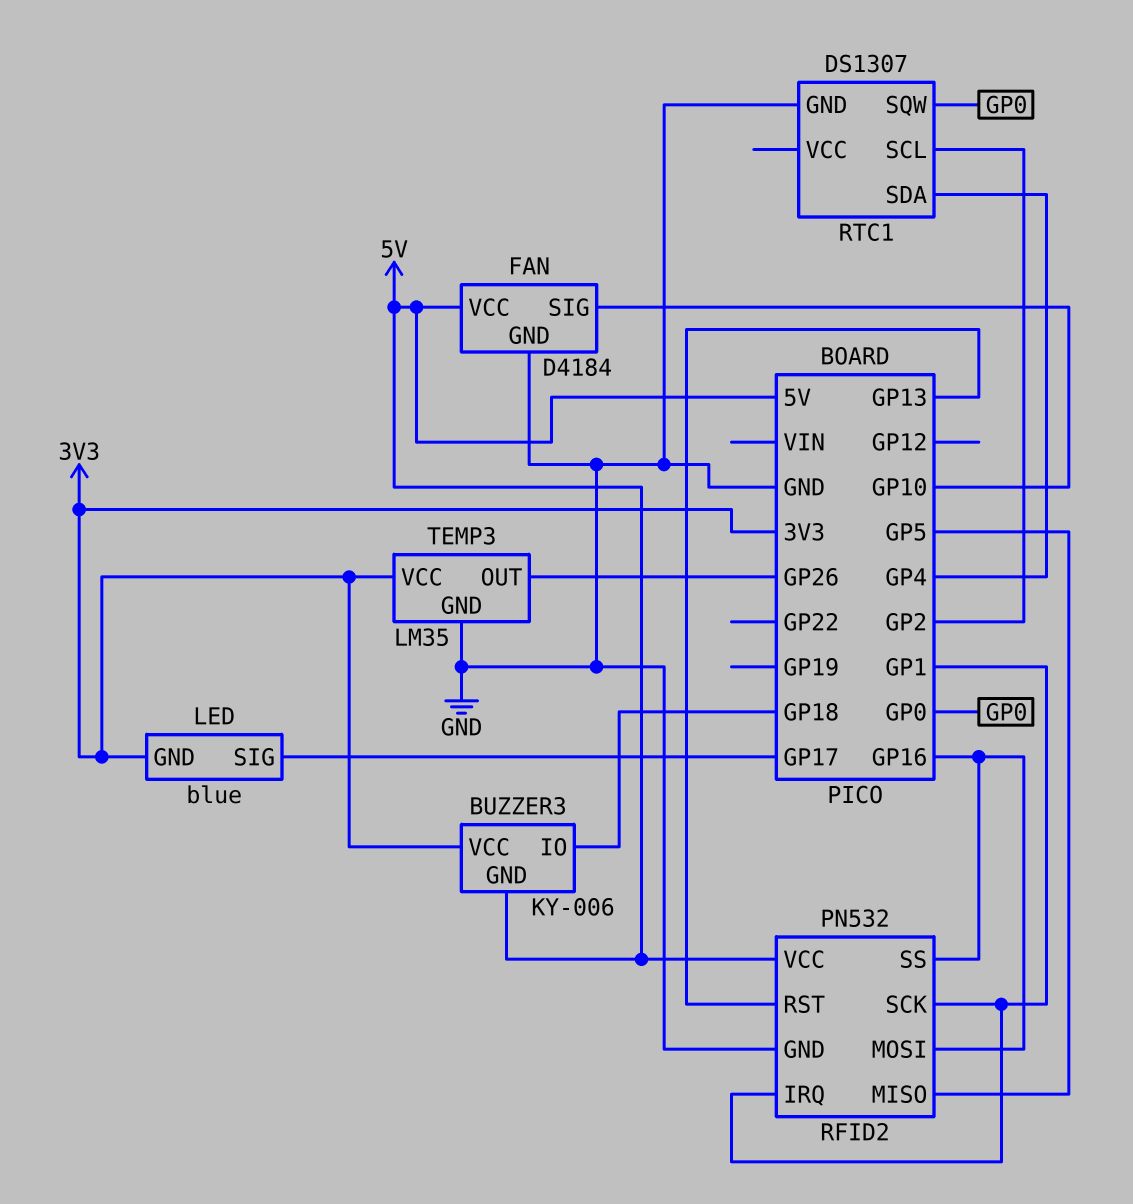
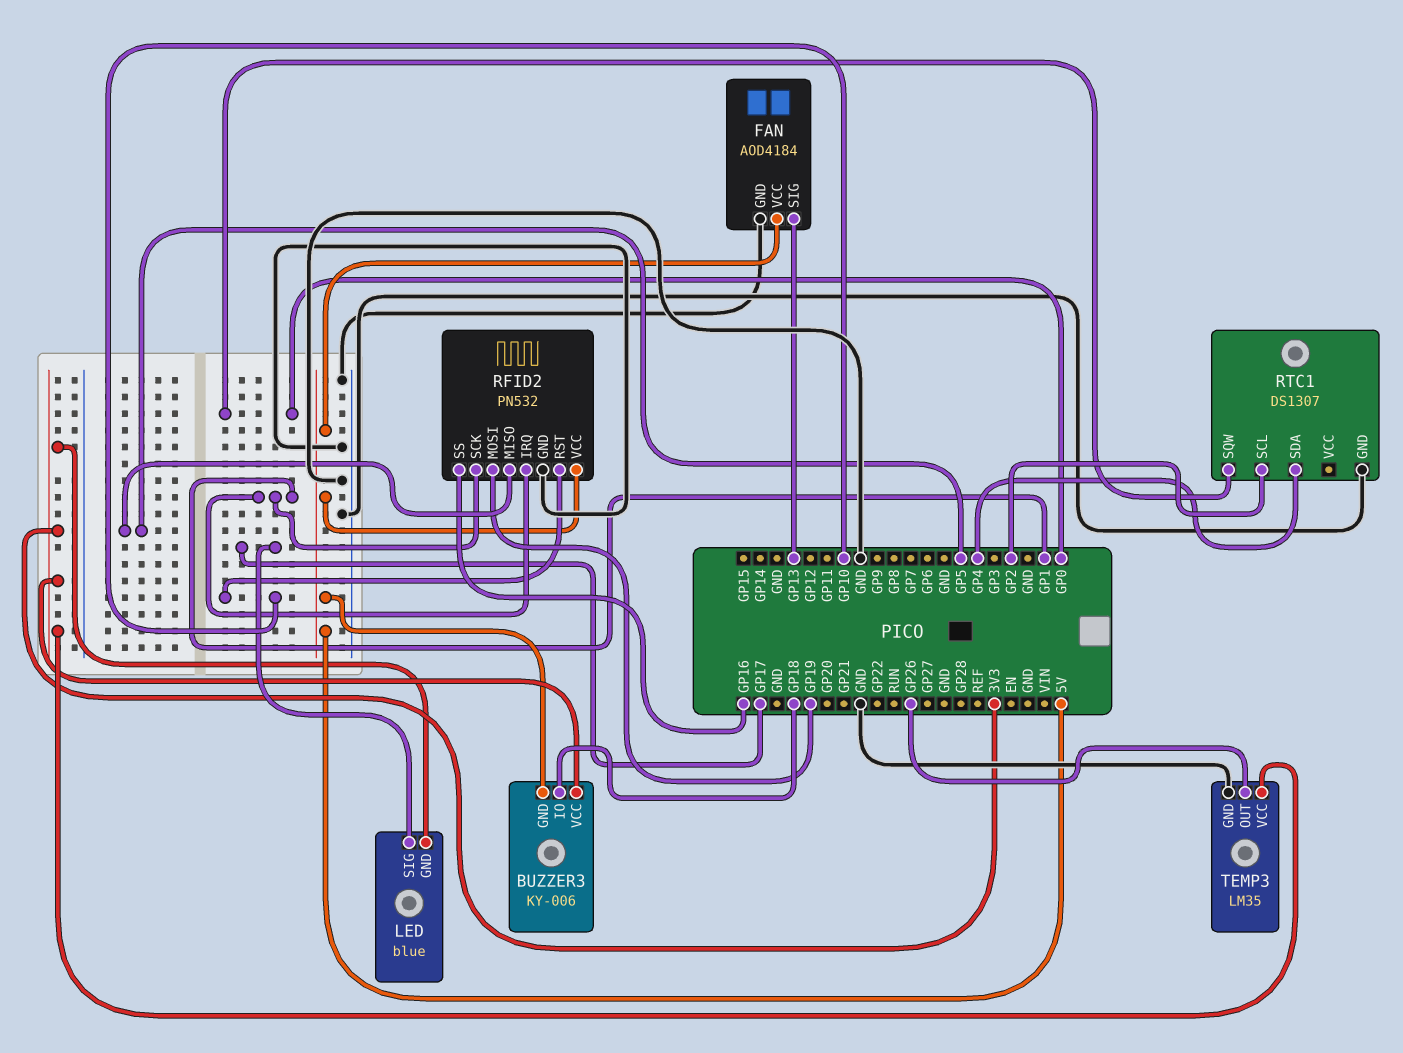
FAN: D4184 -> AOD4184
FAN pin SIG: GP10 -> GP13
RFID2 pin MOSI: GP16 -> GP19
RFID2 pin RST: GP13 -> GP10

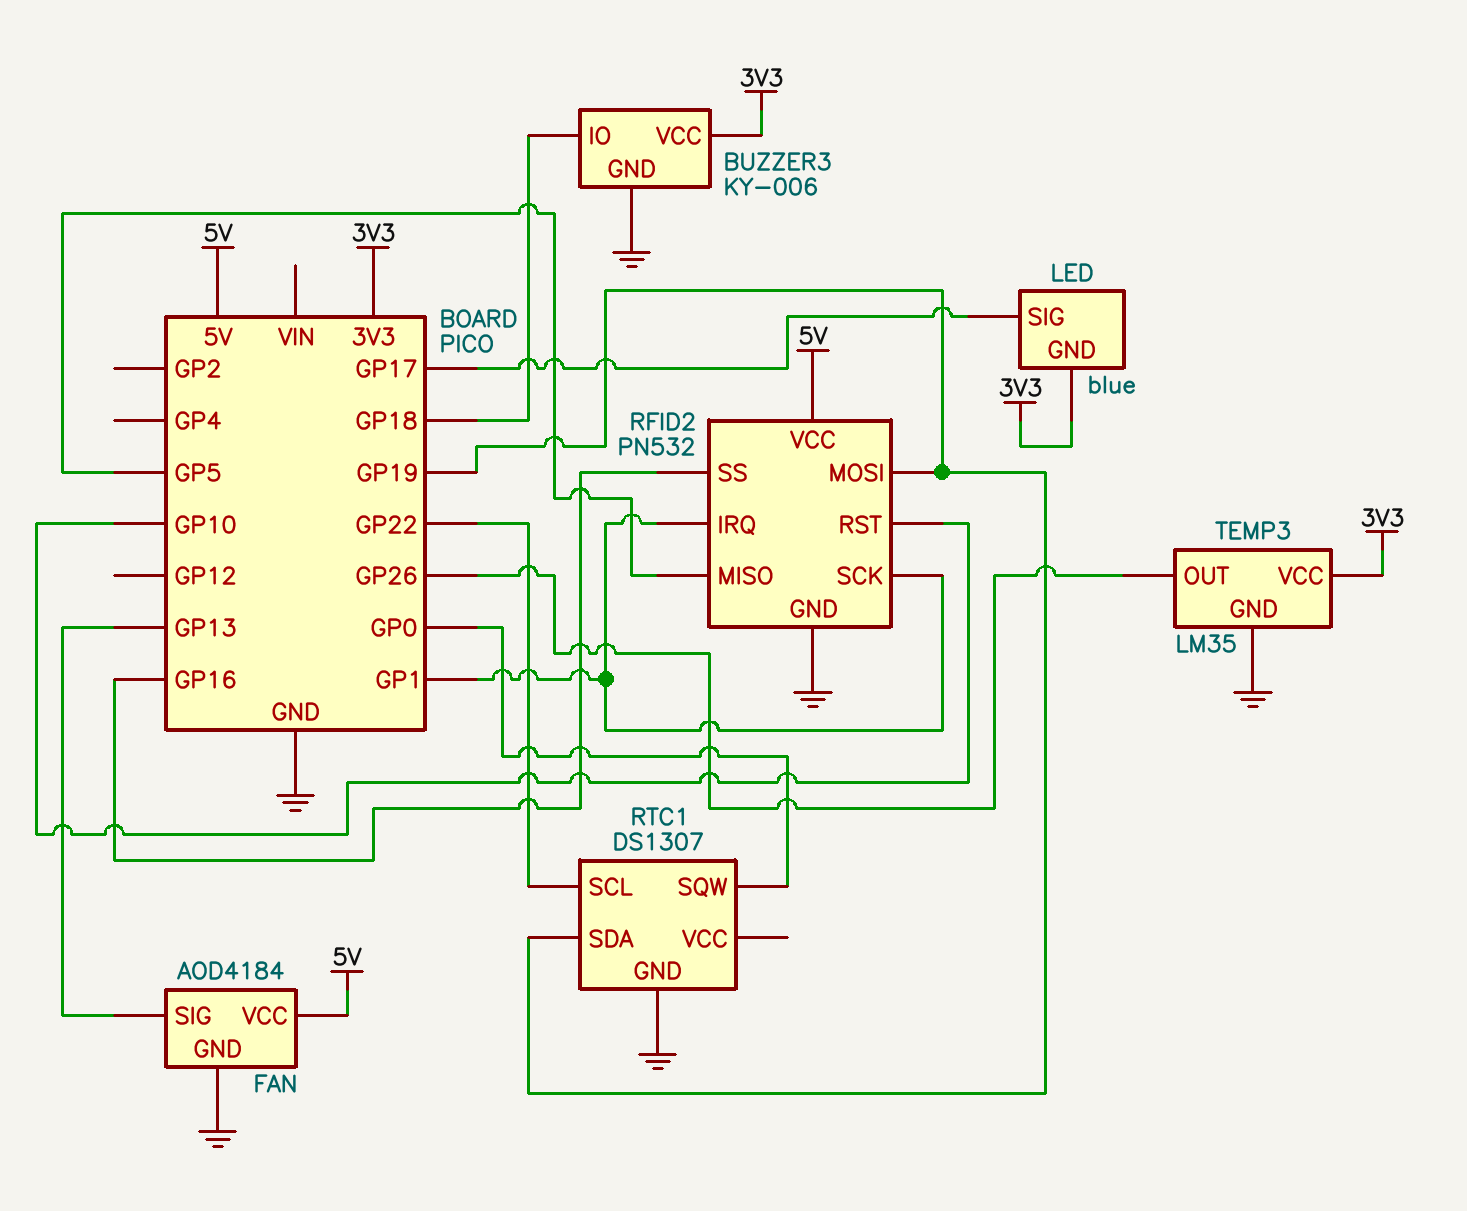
BUZZER3 pin GND: 5V -> GND
RTC1 pin SCL: GP2 -> GP22
RTC1 pin SDA: GP4 -> GP19

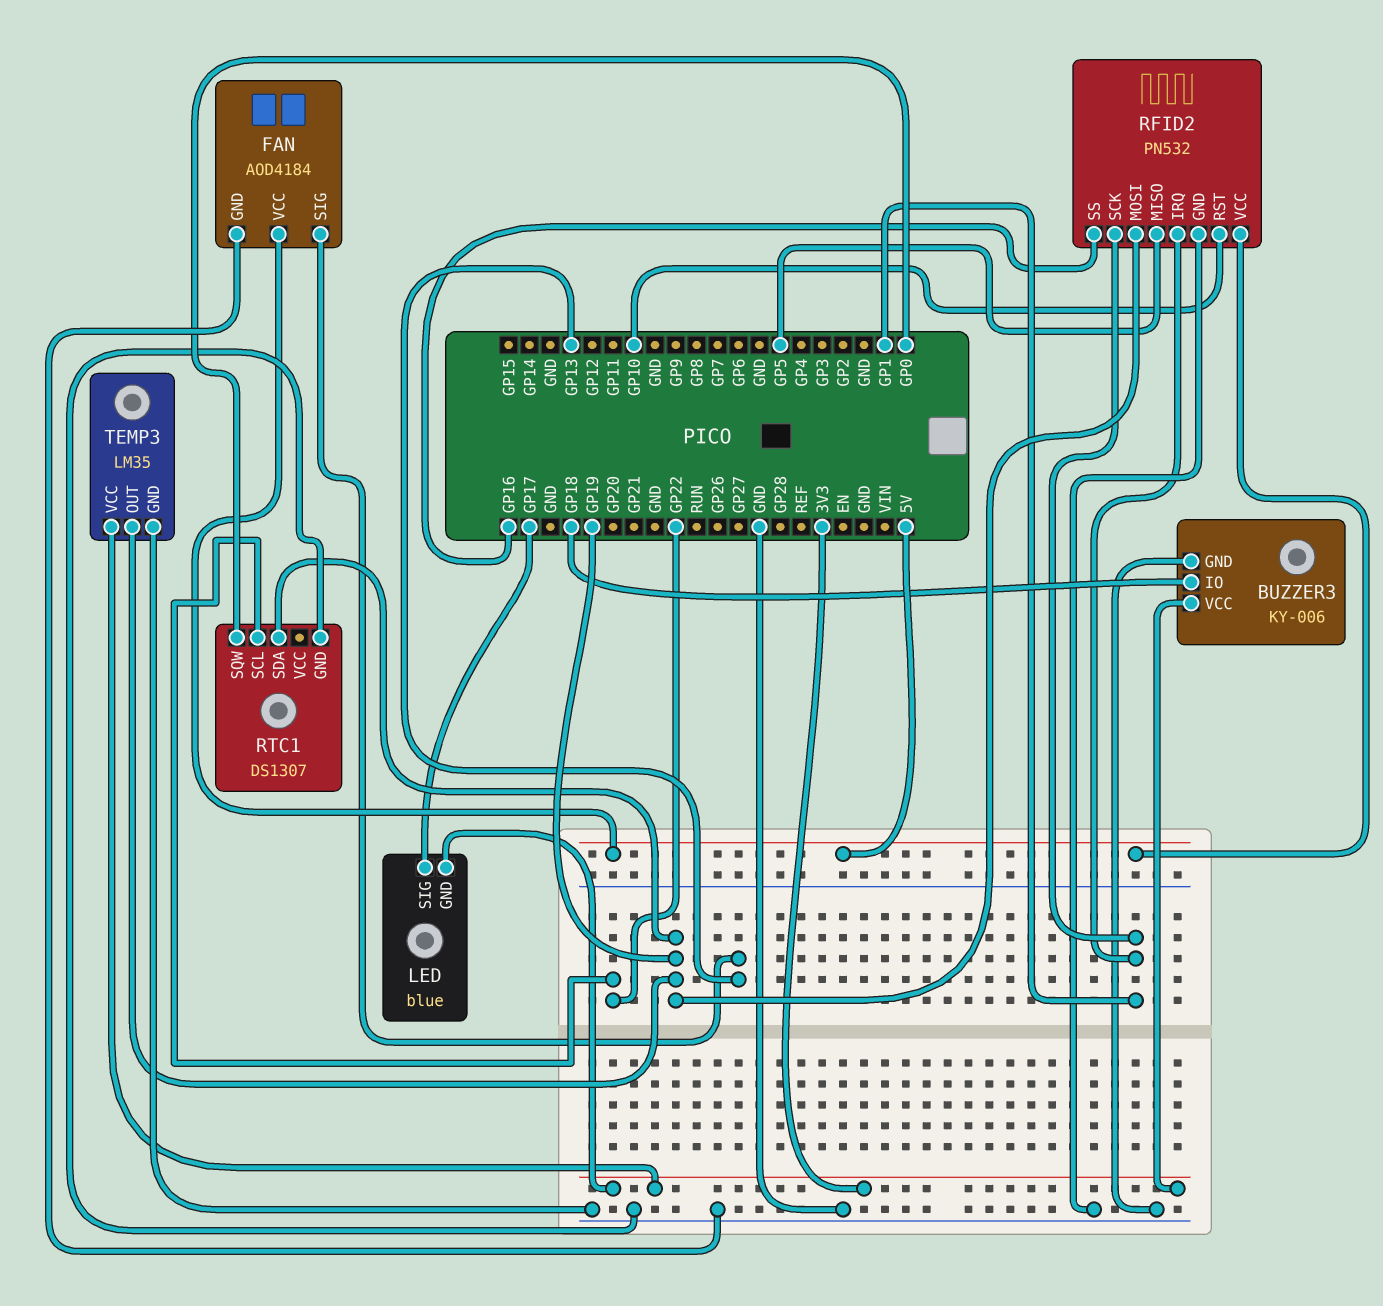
TEMP3 pin OUT: GP26 -> GP19

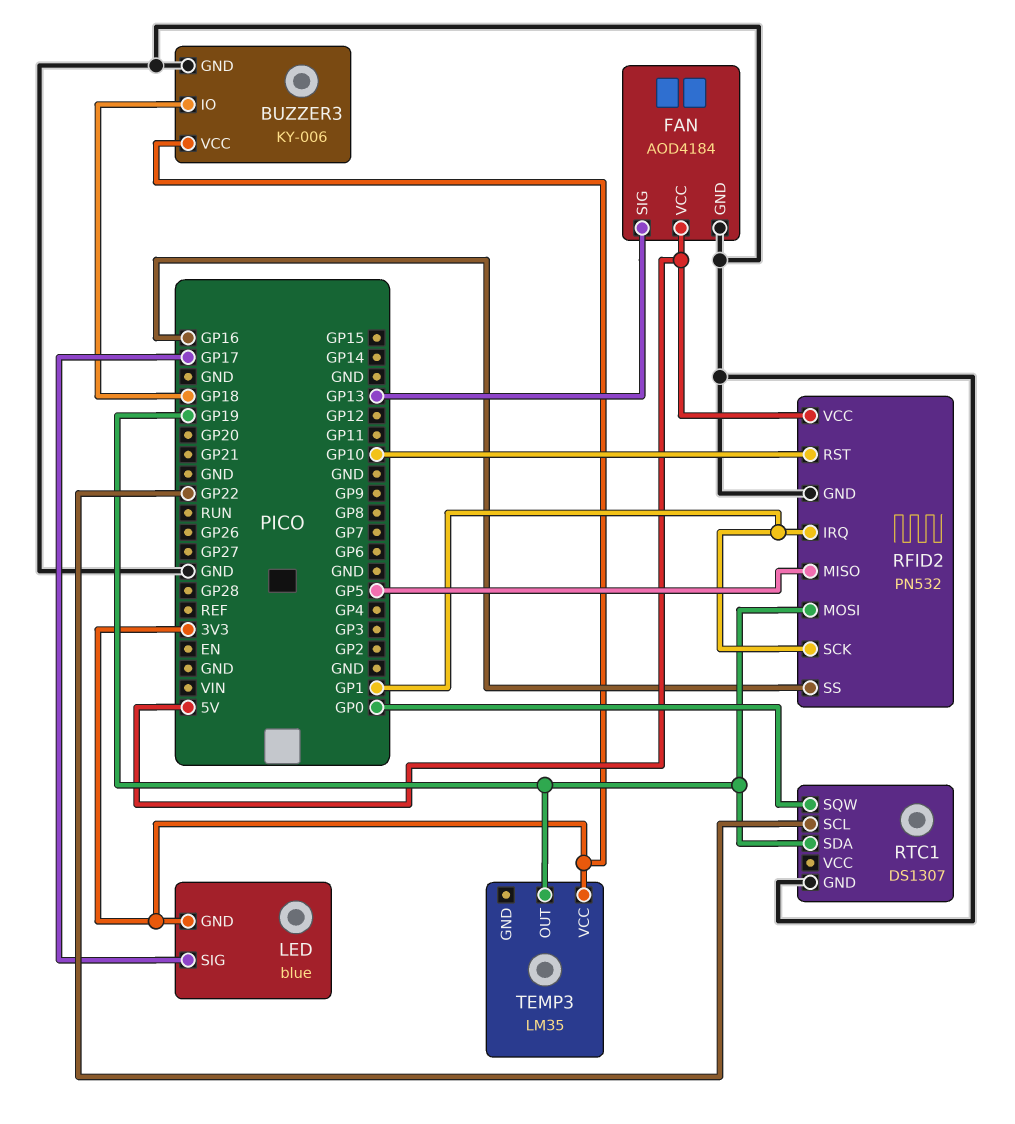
TEMP3 pin GND: GND -> none

